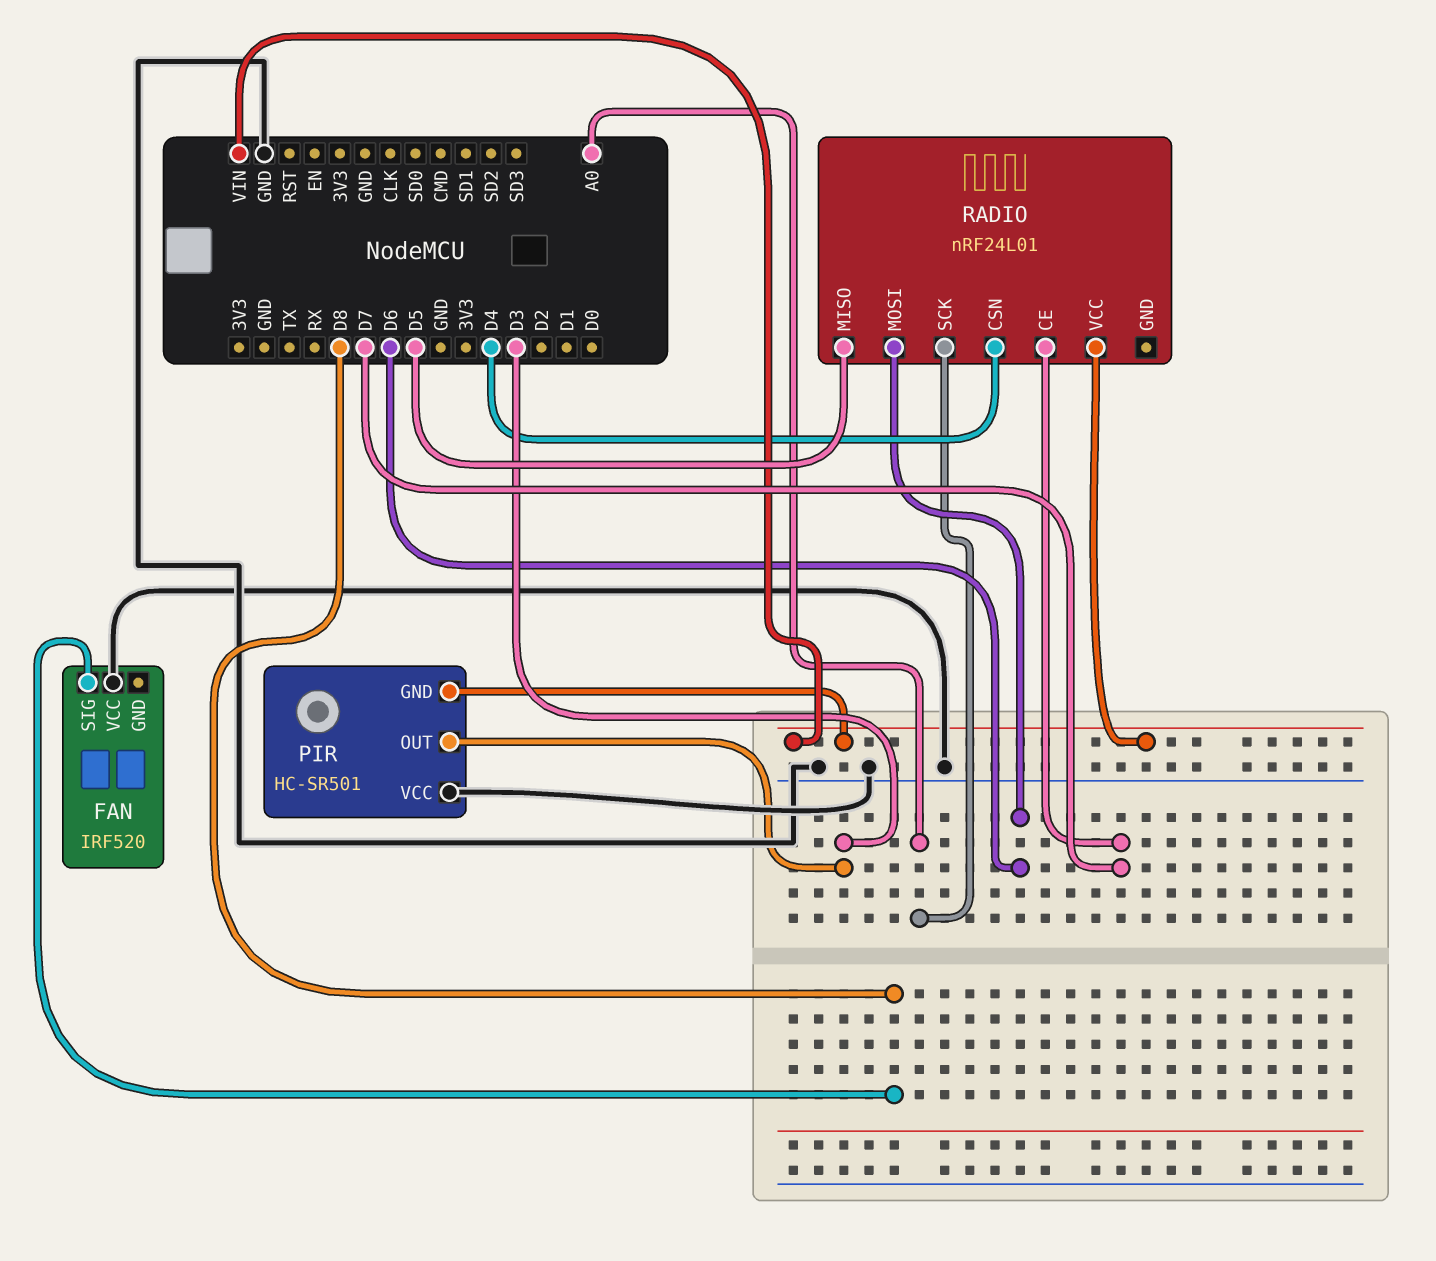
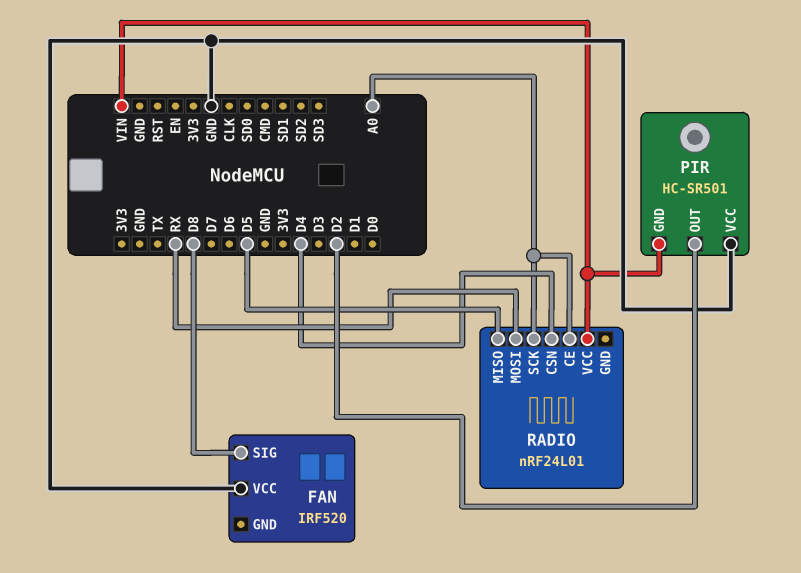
PIR pin OUT: D3 -> D2
RADIO pin CE: D7 -> A0
RADIO pin MOSI: D6 -> RX

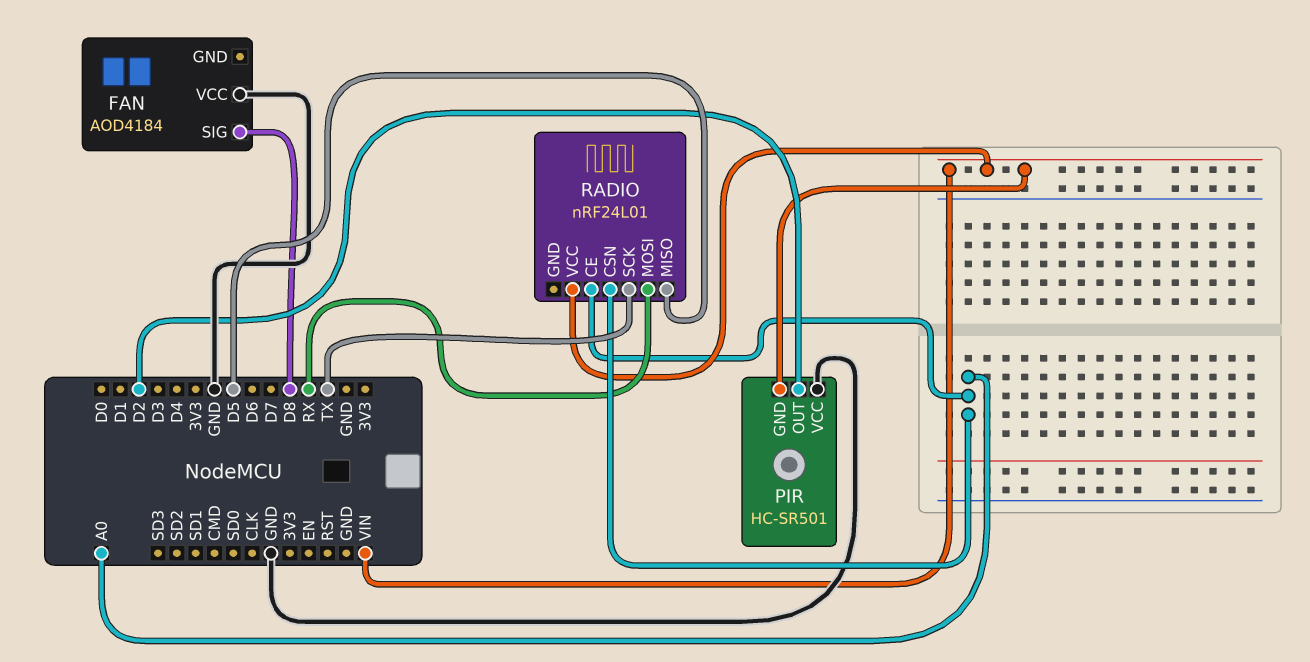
FAN: IRF520 -> AOD4184
RADIO pin CSN: D4 -> A0
RADIO pin SCK: A0 -> TX

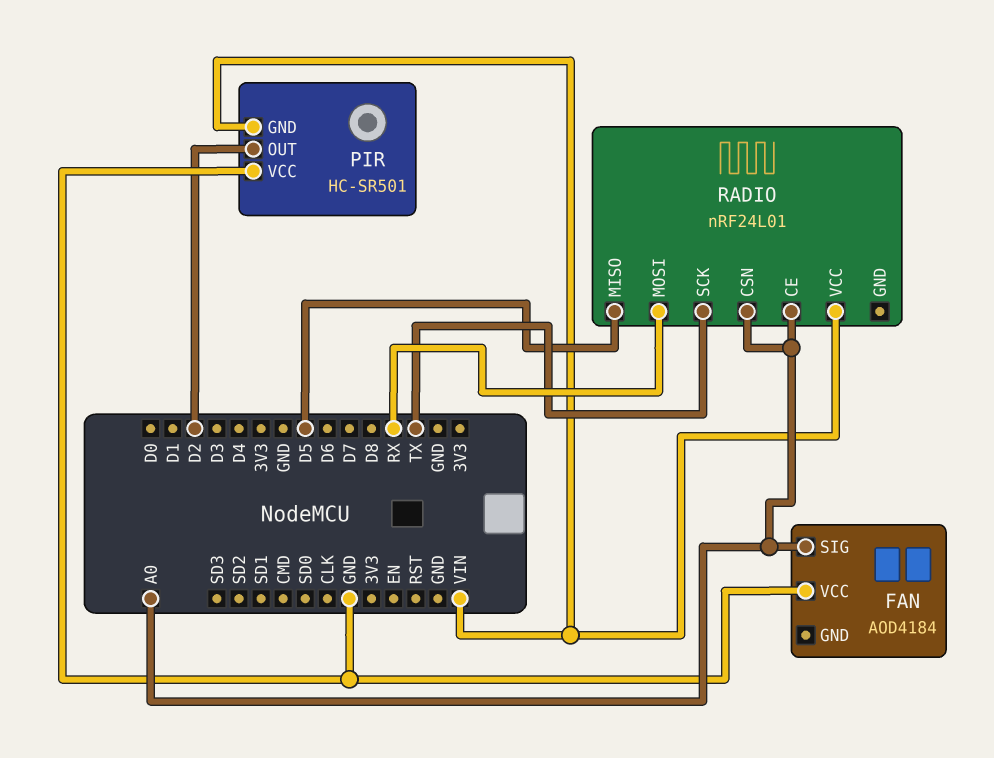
FAN pin SIG: D8 -> A0

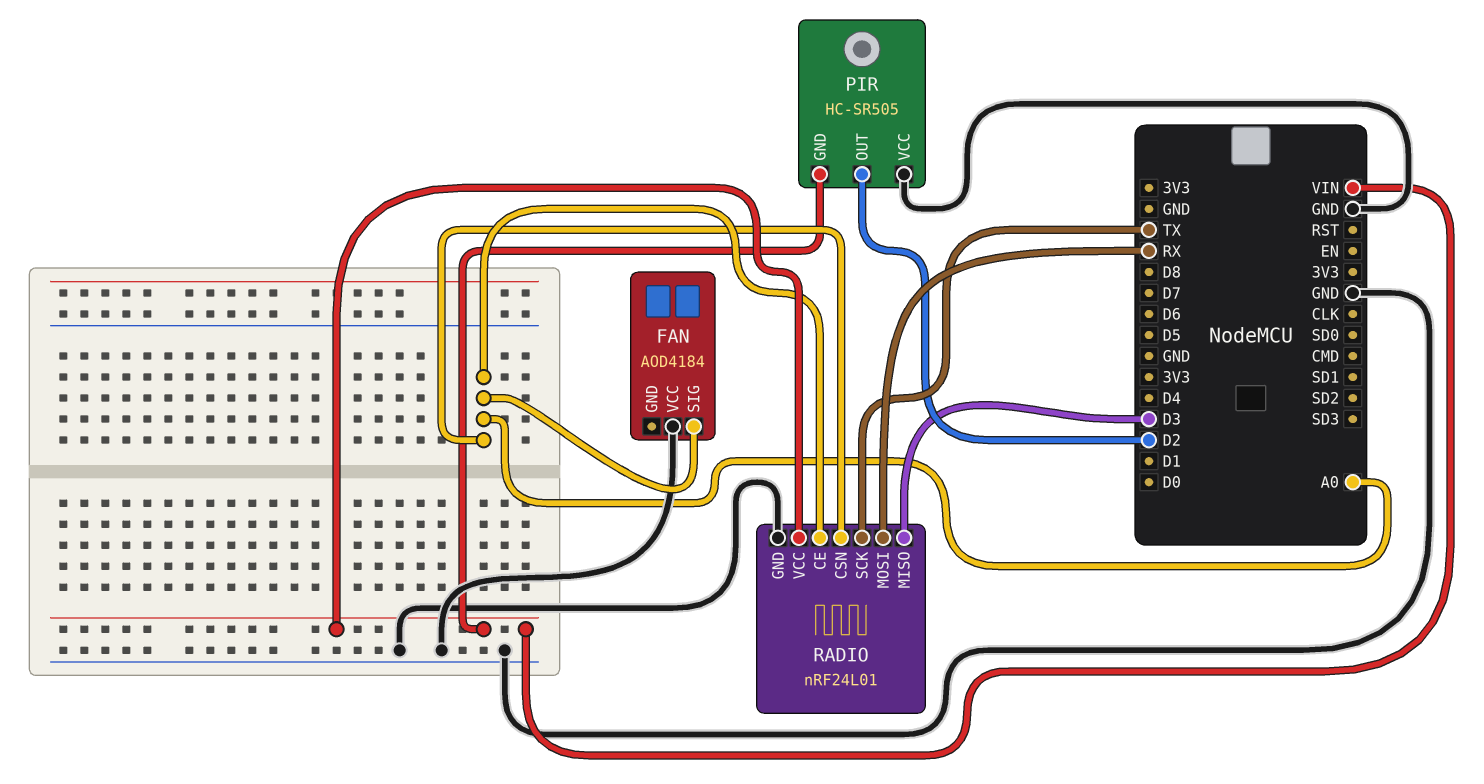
PIR: HC-SR501 -> HC-SR505
RADIO pin GND: none -> GND
RADIO pin MISO: D5 -> D3

